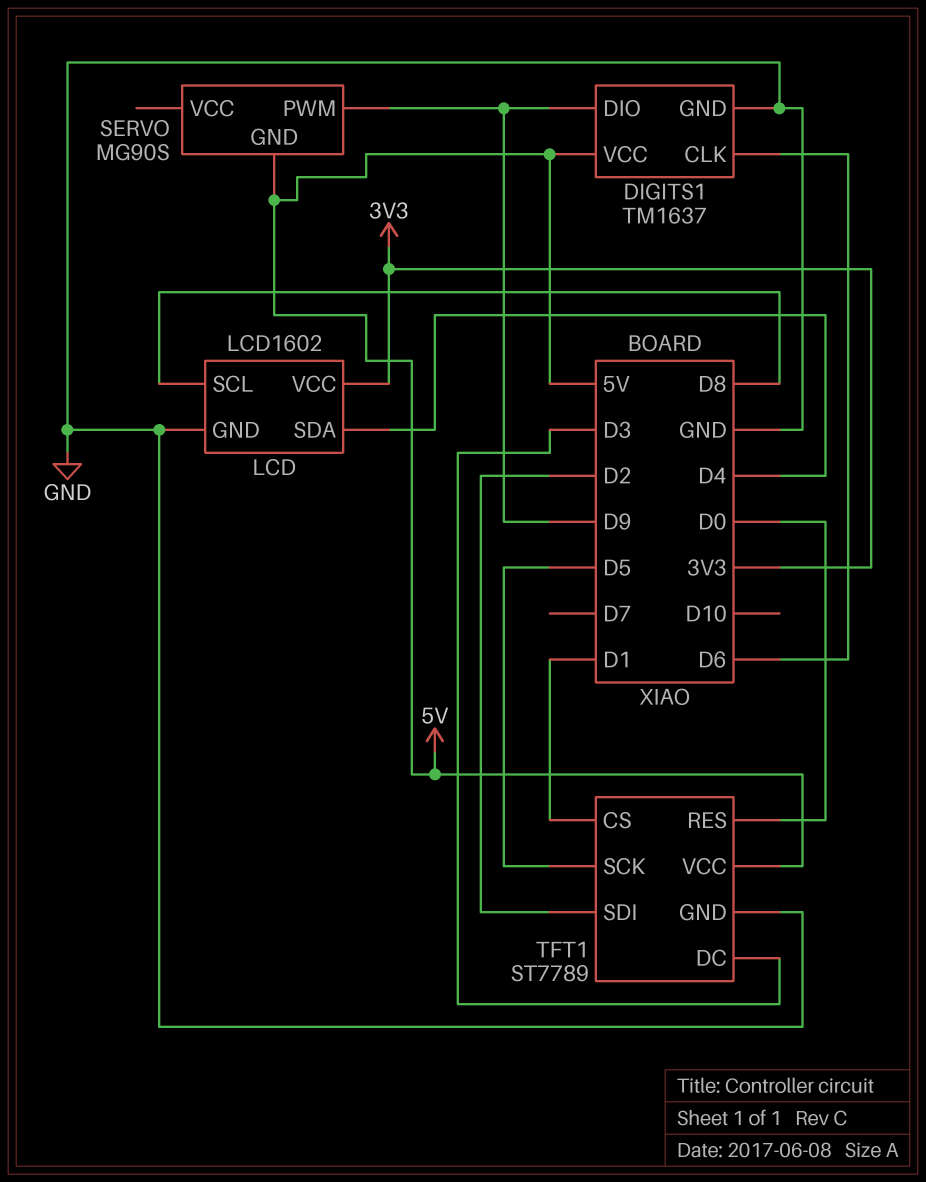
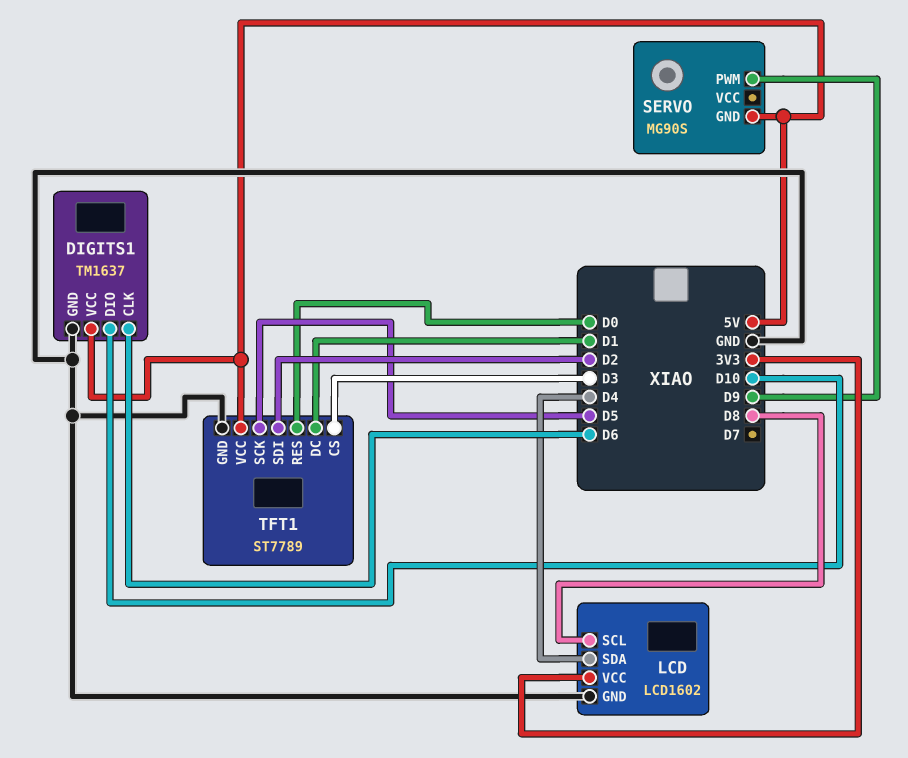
DIGITS1 pin DIO: D9 -> D10
TFT1 pin CS: D1 -> D3
TFT1 pin DC: D3 -> D1

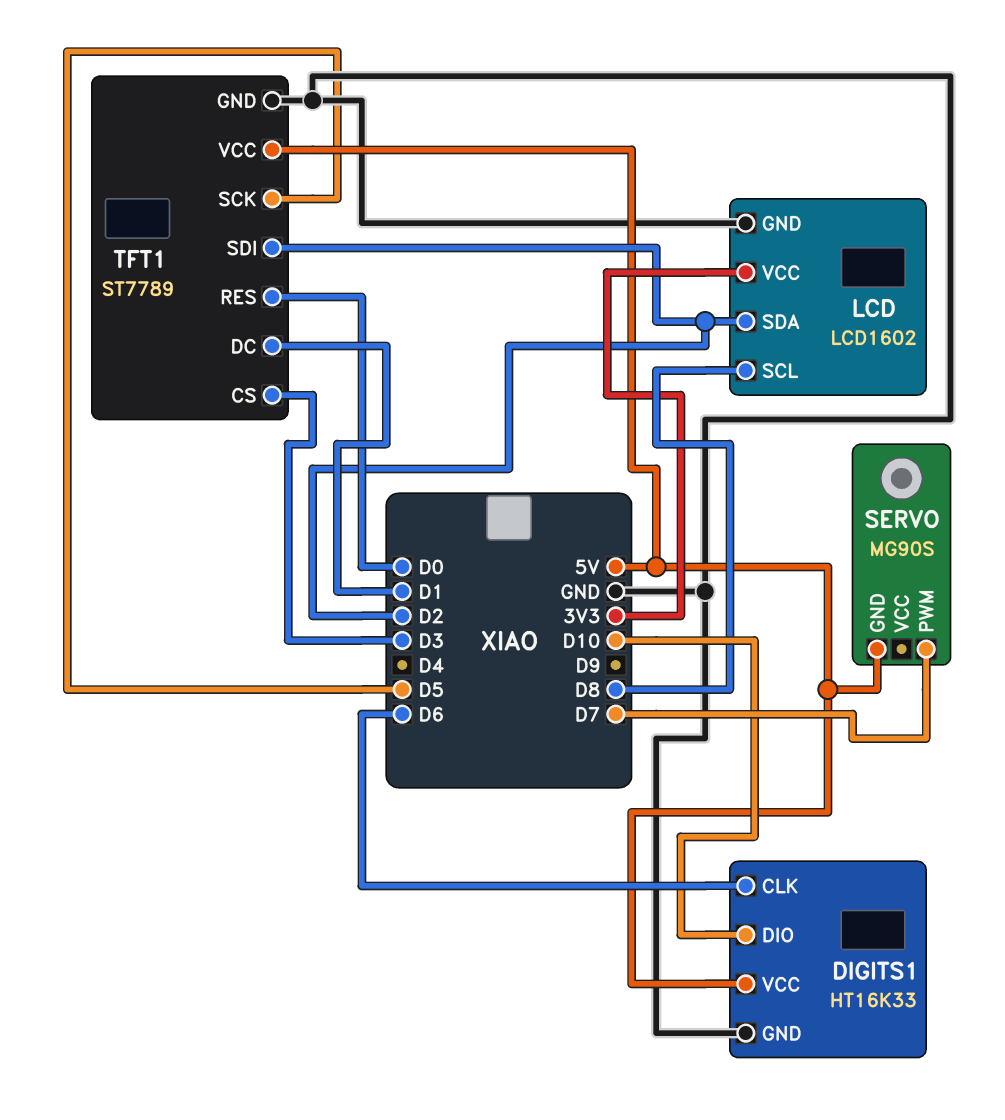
DIGITS1: TM1637 -> HT16K33
LCD pin SDA: D4 -> D2
SERVO pin PWM: D9 -> D7

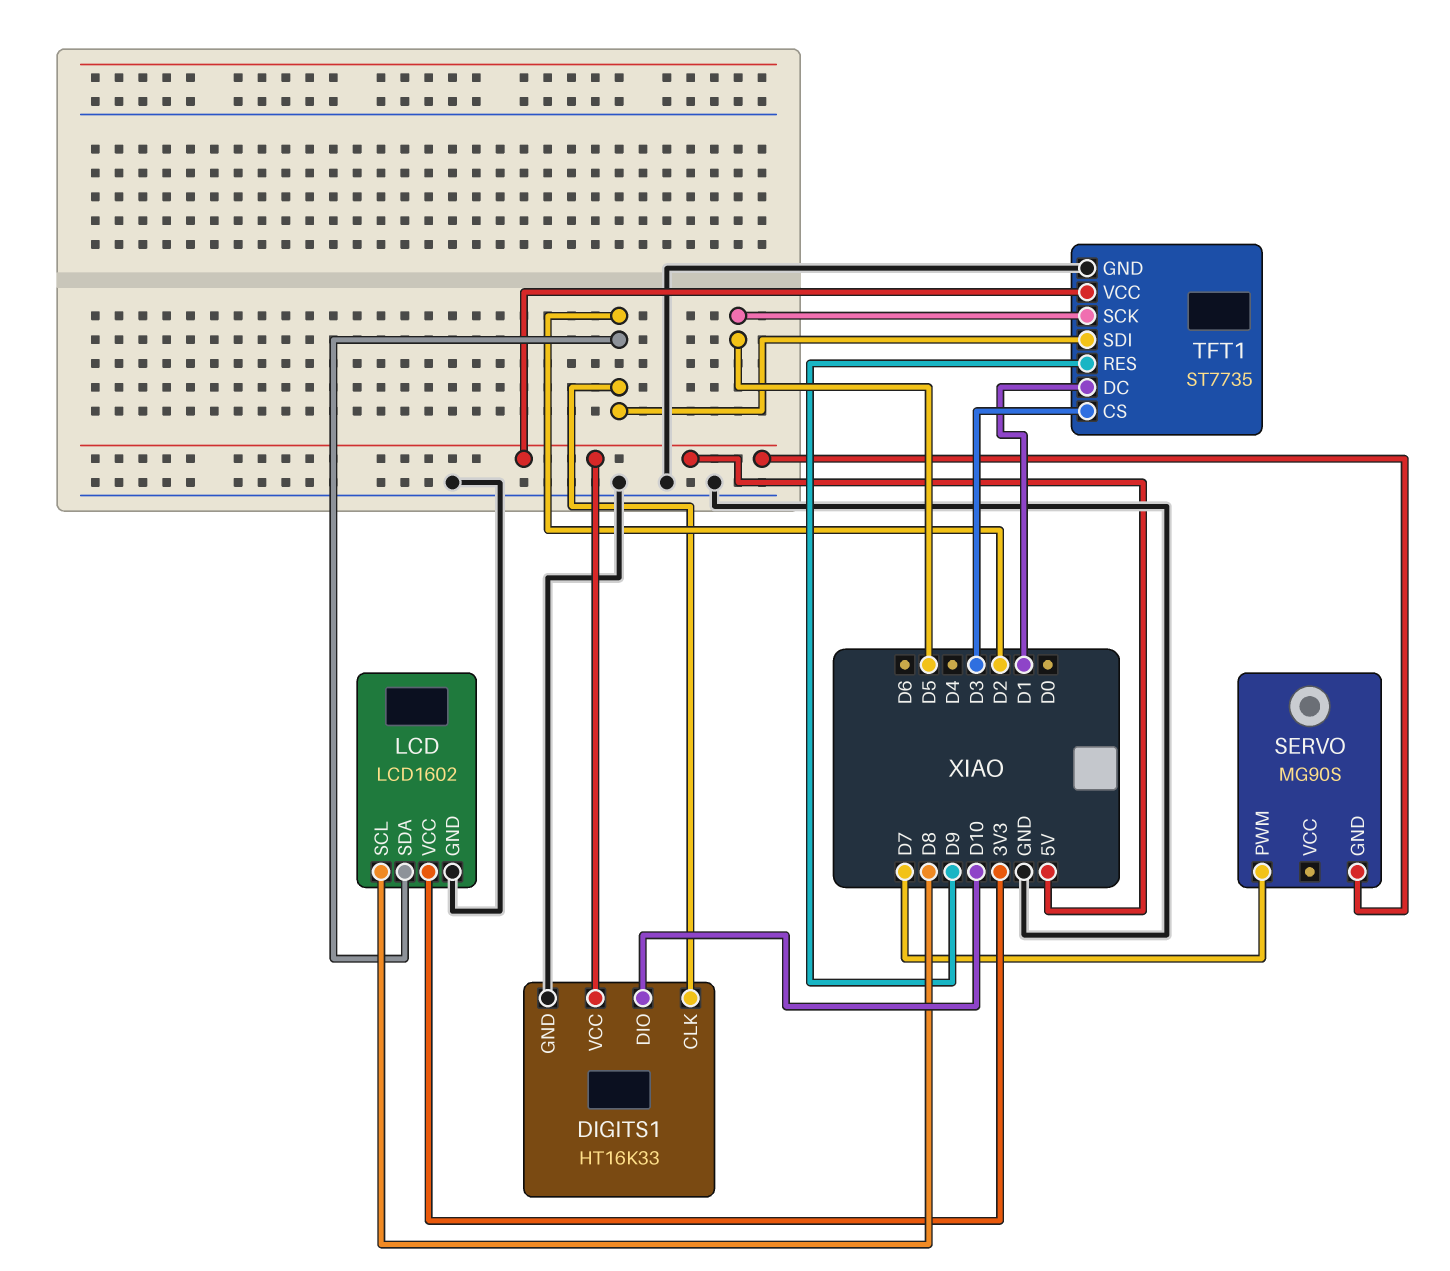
DIGITS1 pin CLK: D6 -> D2
TFT1: ST7789 -> ST7735
TFT1 pin RES: D0 -> D9

